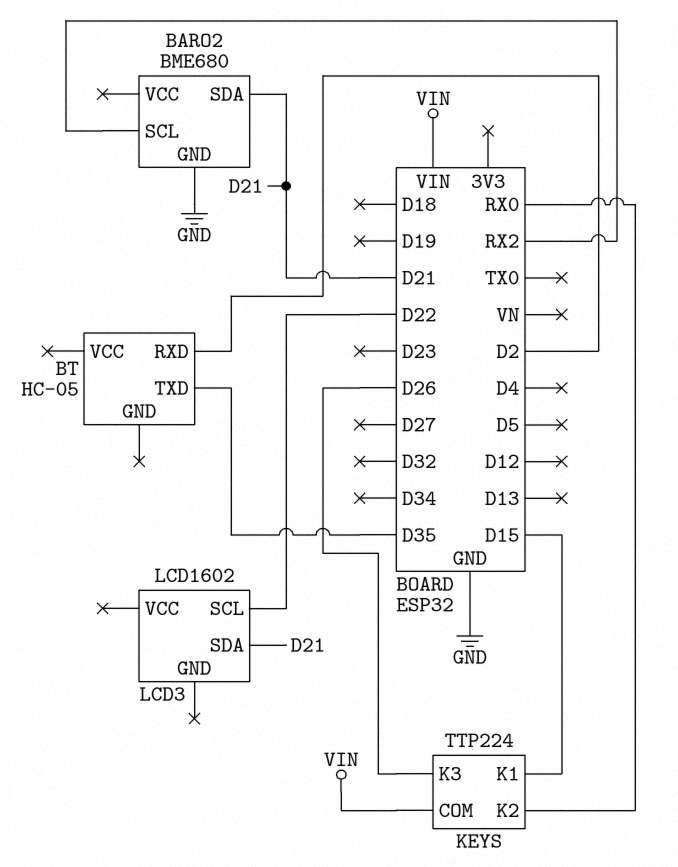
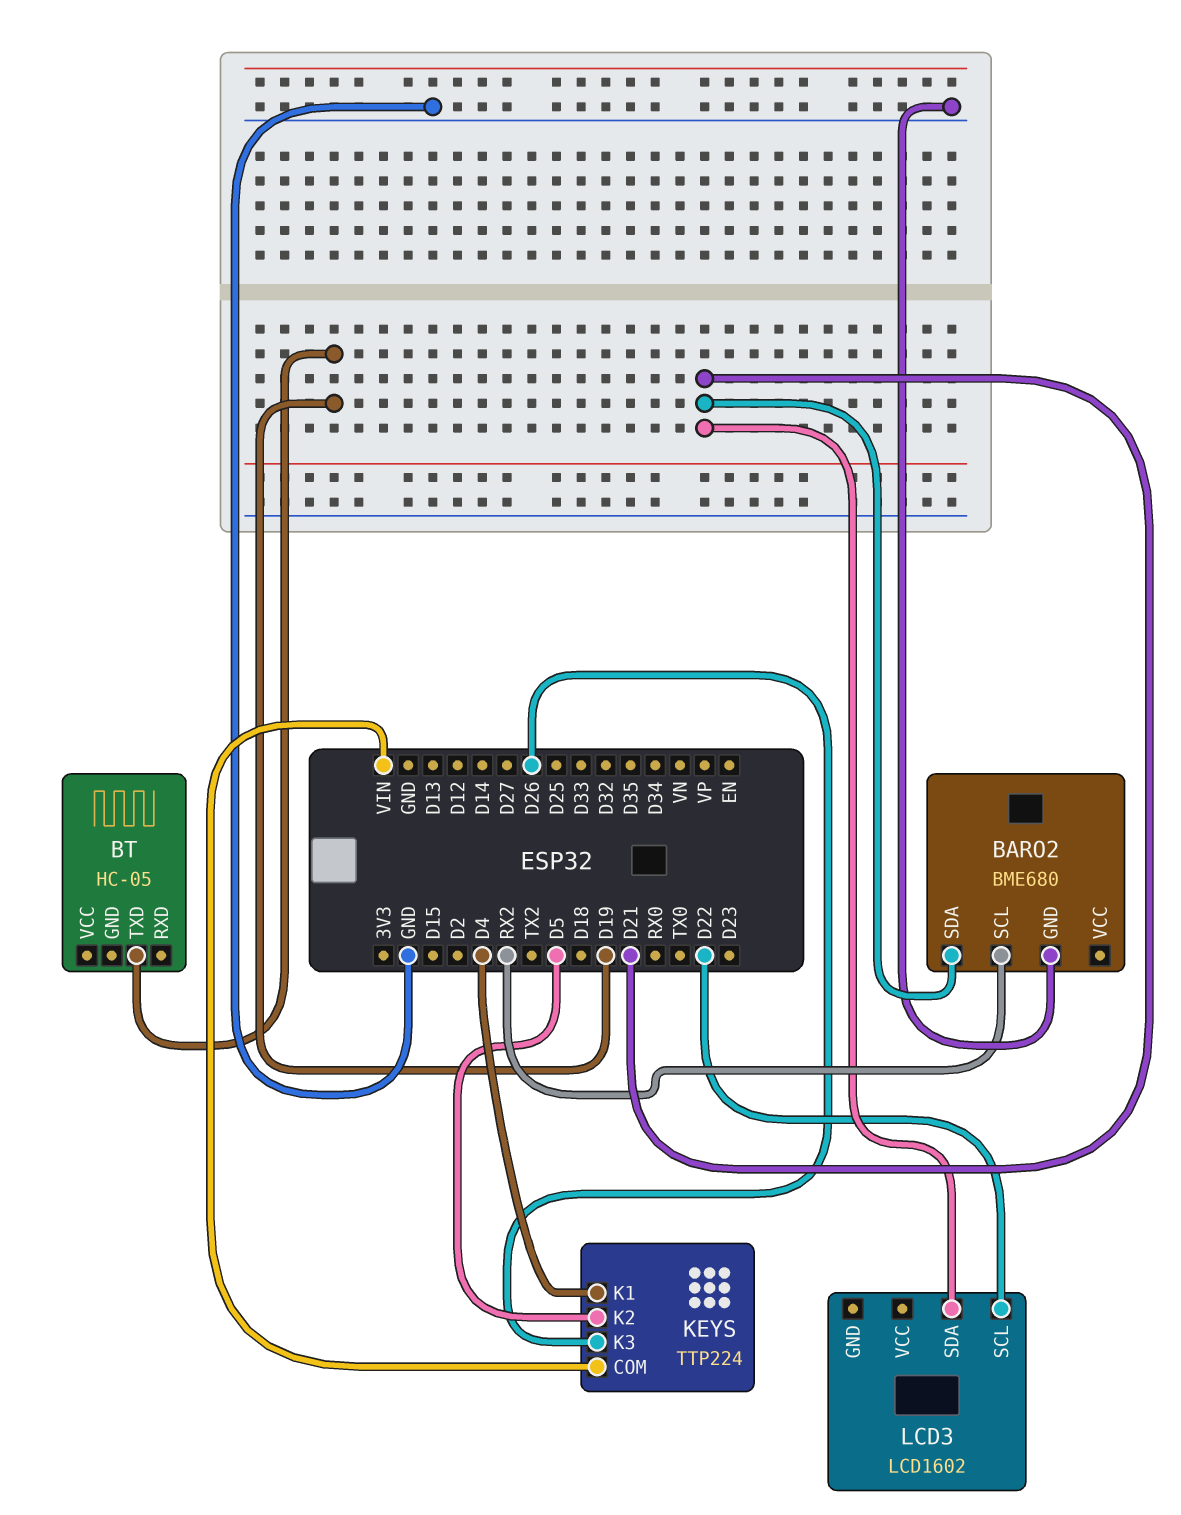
BT pin RXD: D2 -> none
BT pin TXD: D35 -> D19
KEYS pin K1: D15 -> D4
KEYS pin K2: RX0 -> D5

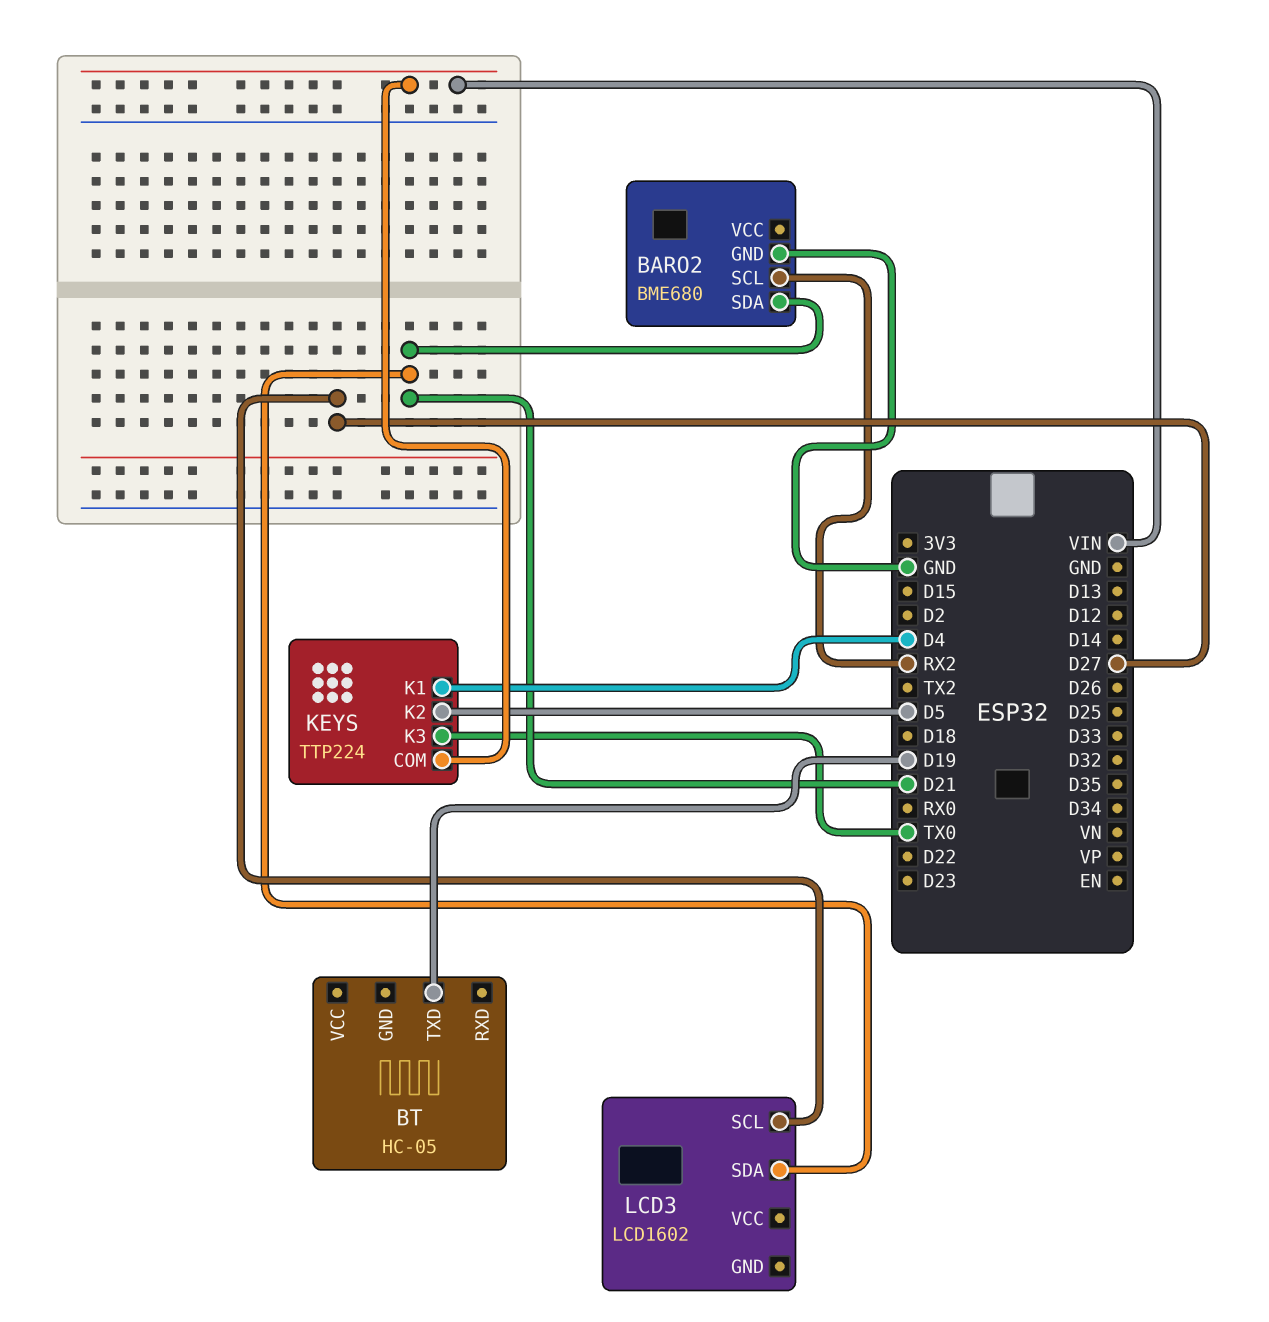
KEYS pin K3: D26 -> TX0
LCD3 pin SCL: D22 -> D27

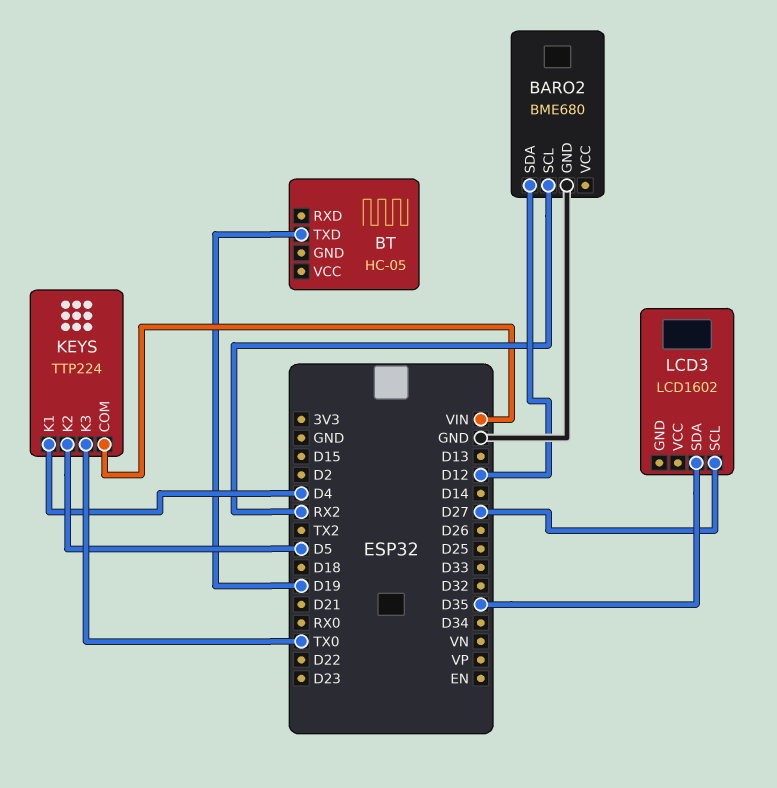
BARO2 pin SDA: D21 -> D12
LCD3 pin SDA: D21 -> D35

